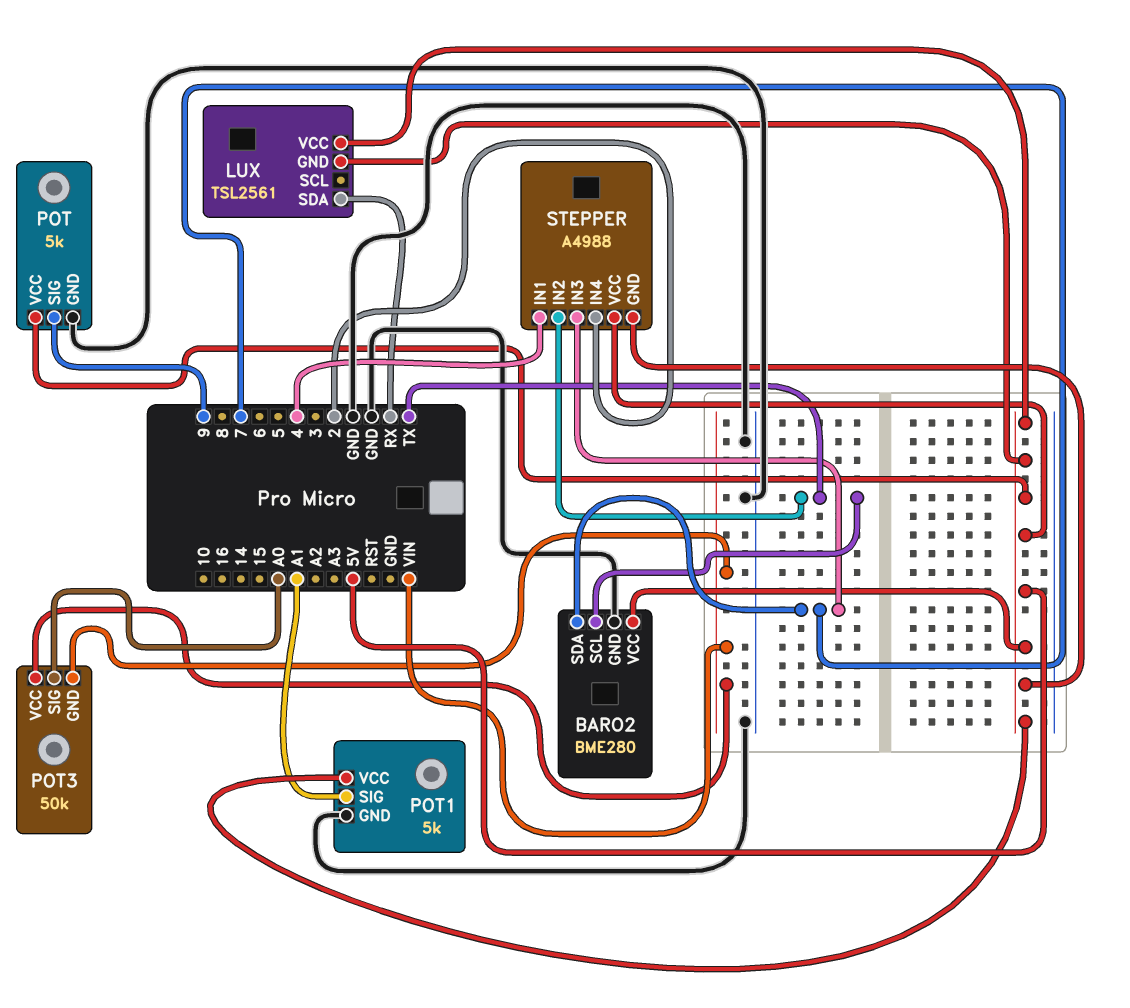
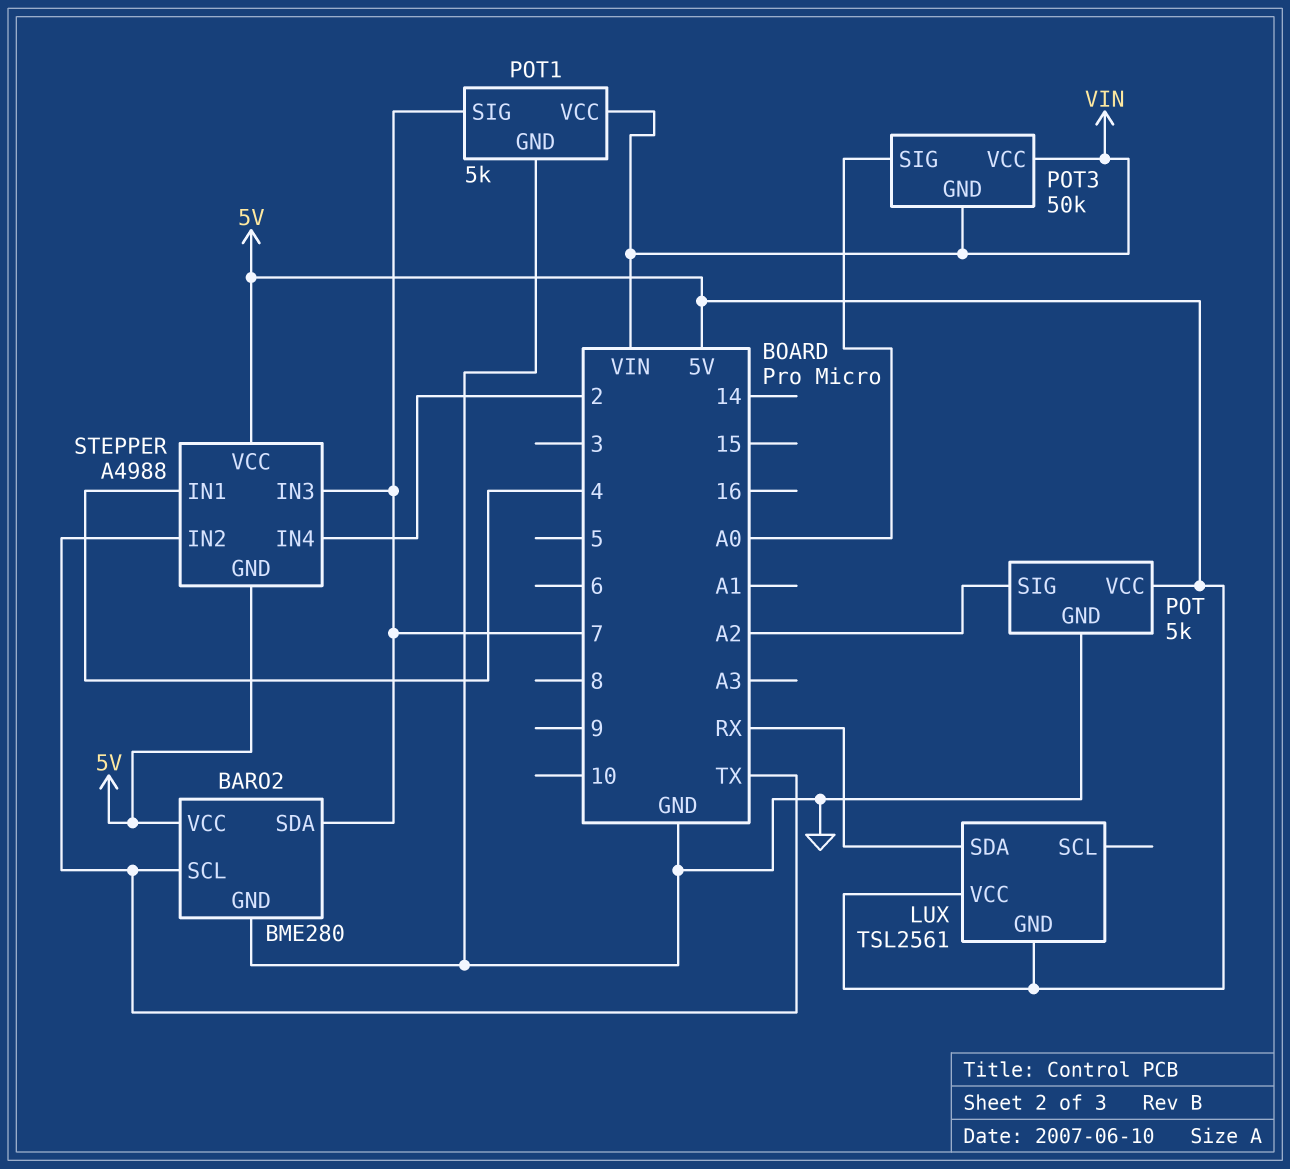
POT pin SIG: 9 -> A2
POT1 pin SIG: A1 -> 7
POT1 pin VCC: 5V -> VIN

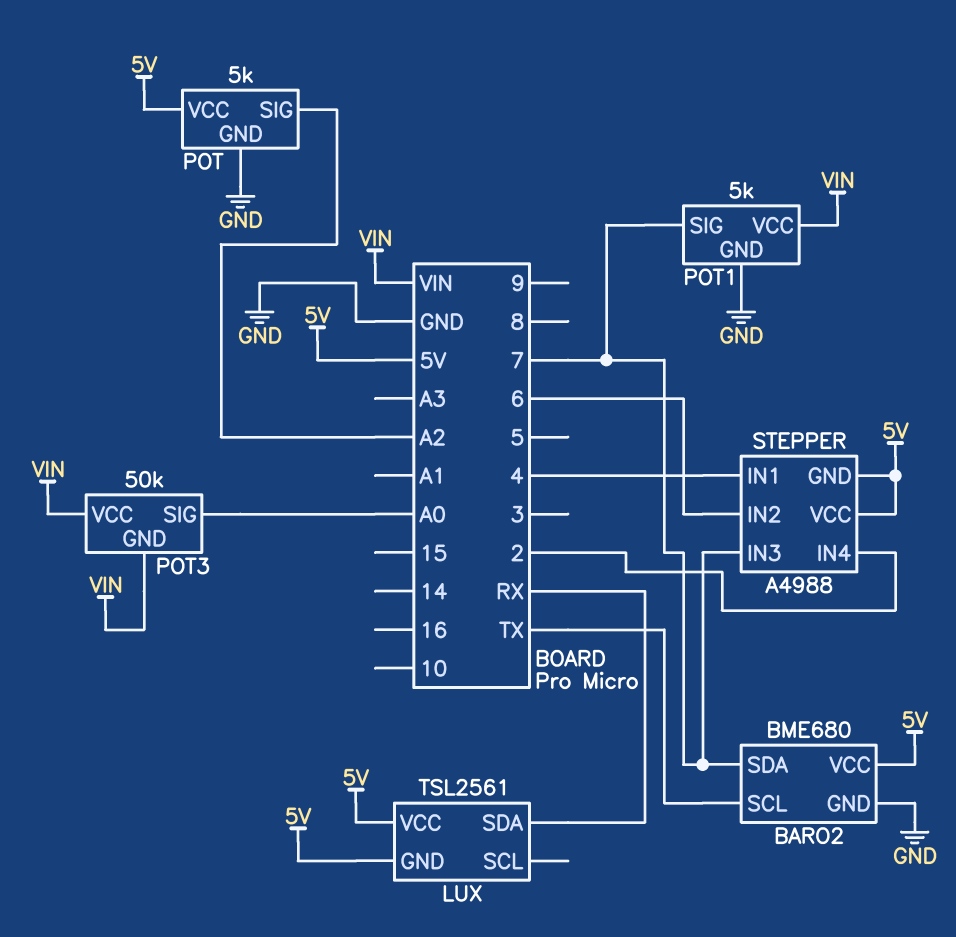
BARO2: BME280 -> BME680
STEPPER pin IN2: TX -> 6

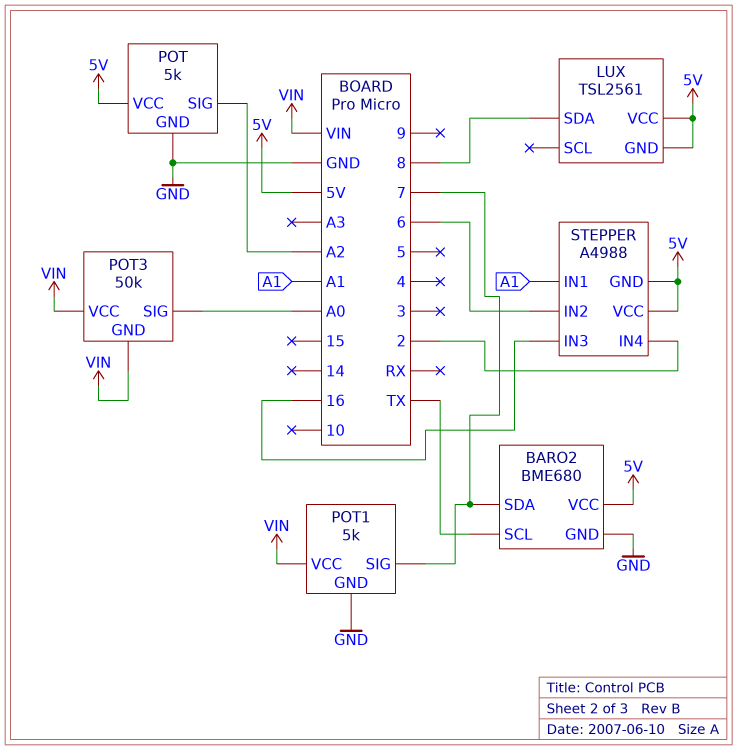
LUX pin SDA: RX -> 8
STEPPER pin IN1: 4 -> A1
STEPPER pin IN3: 7 -> 16

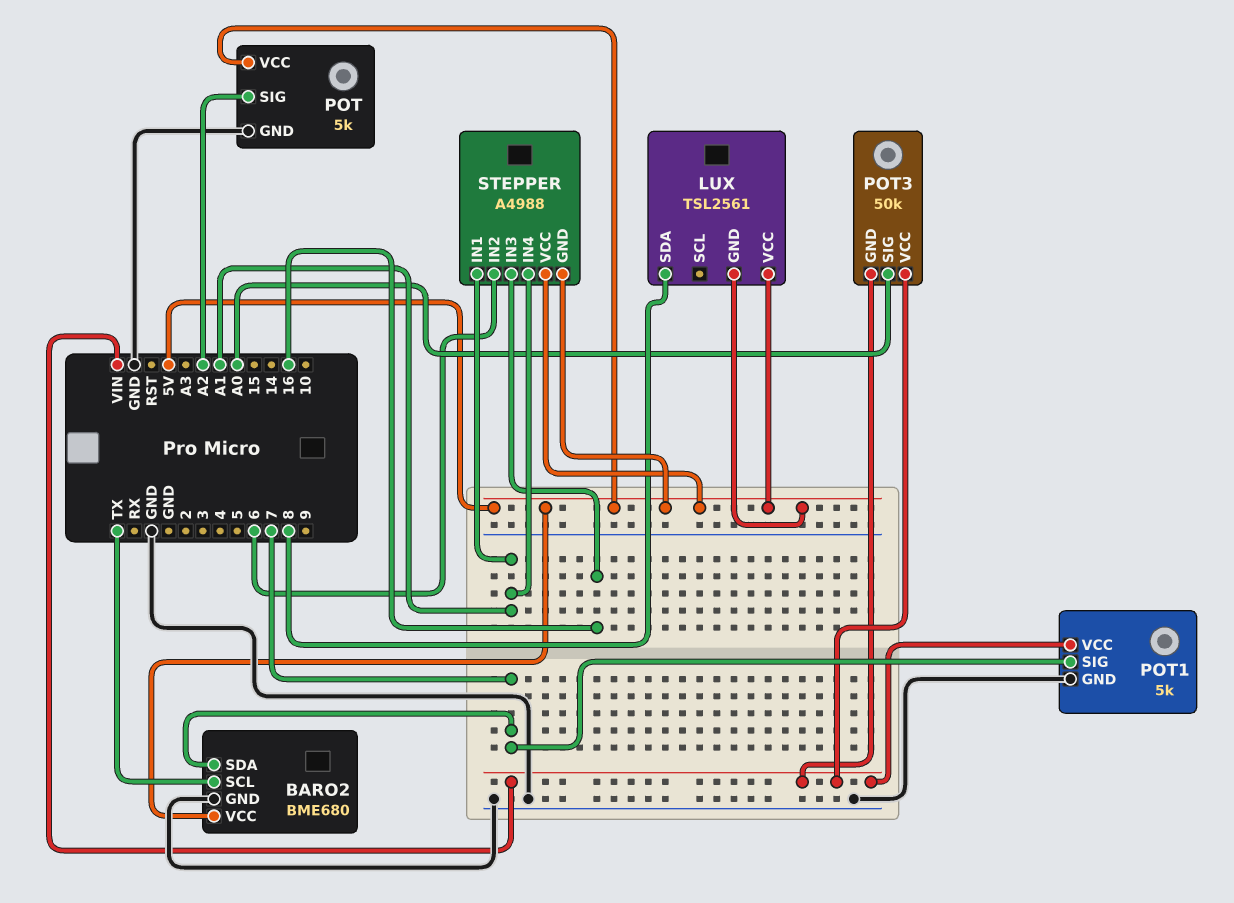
STEPPER pin IN4: 2 -> A1

